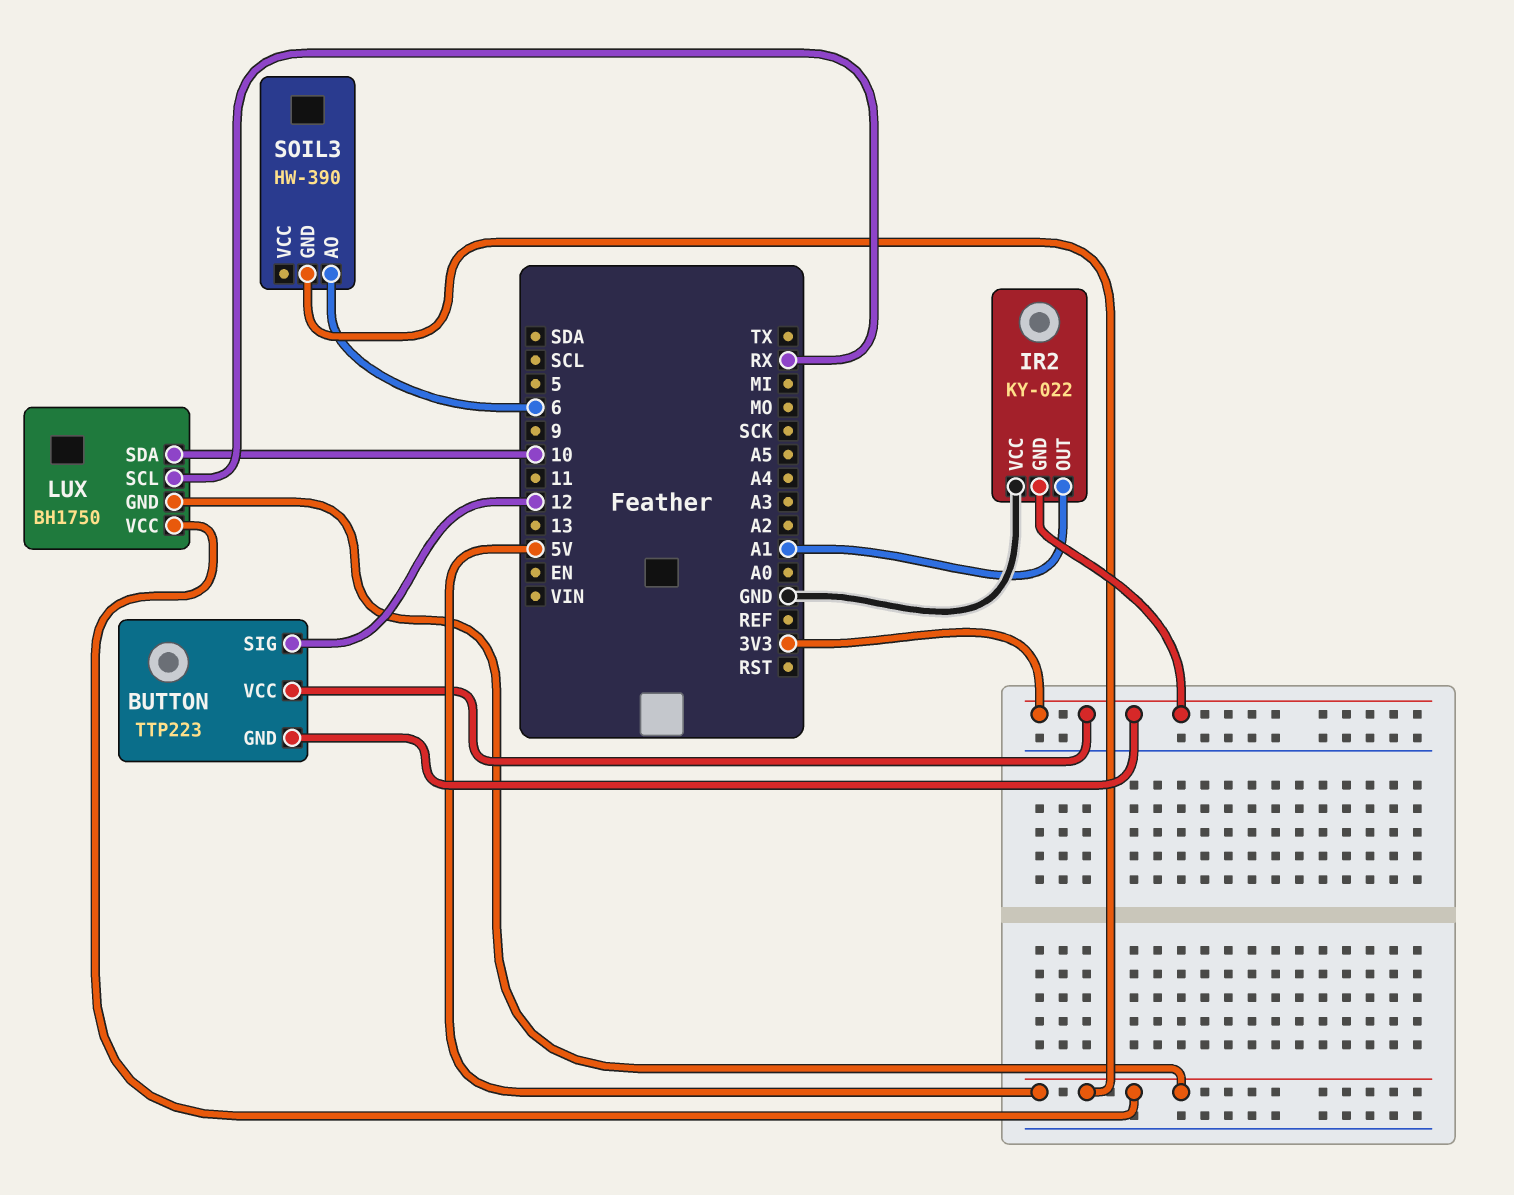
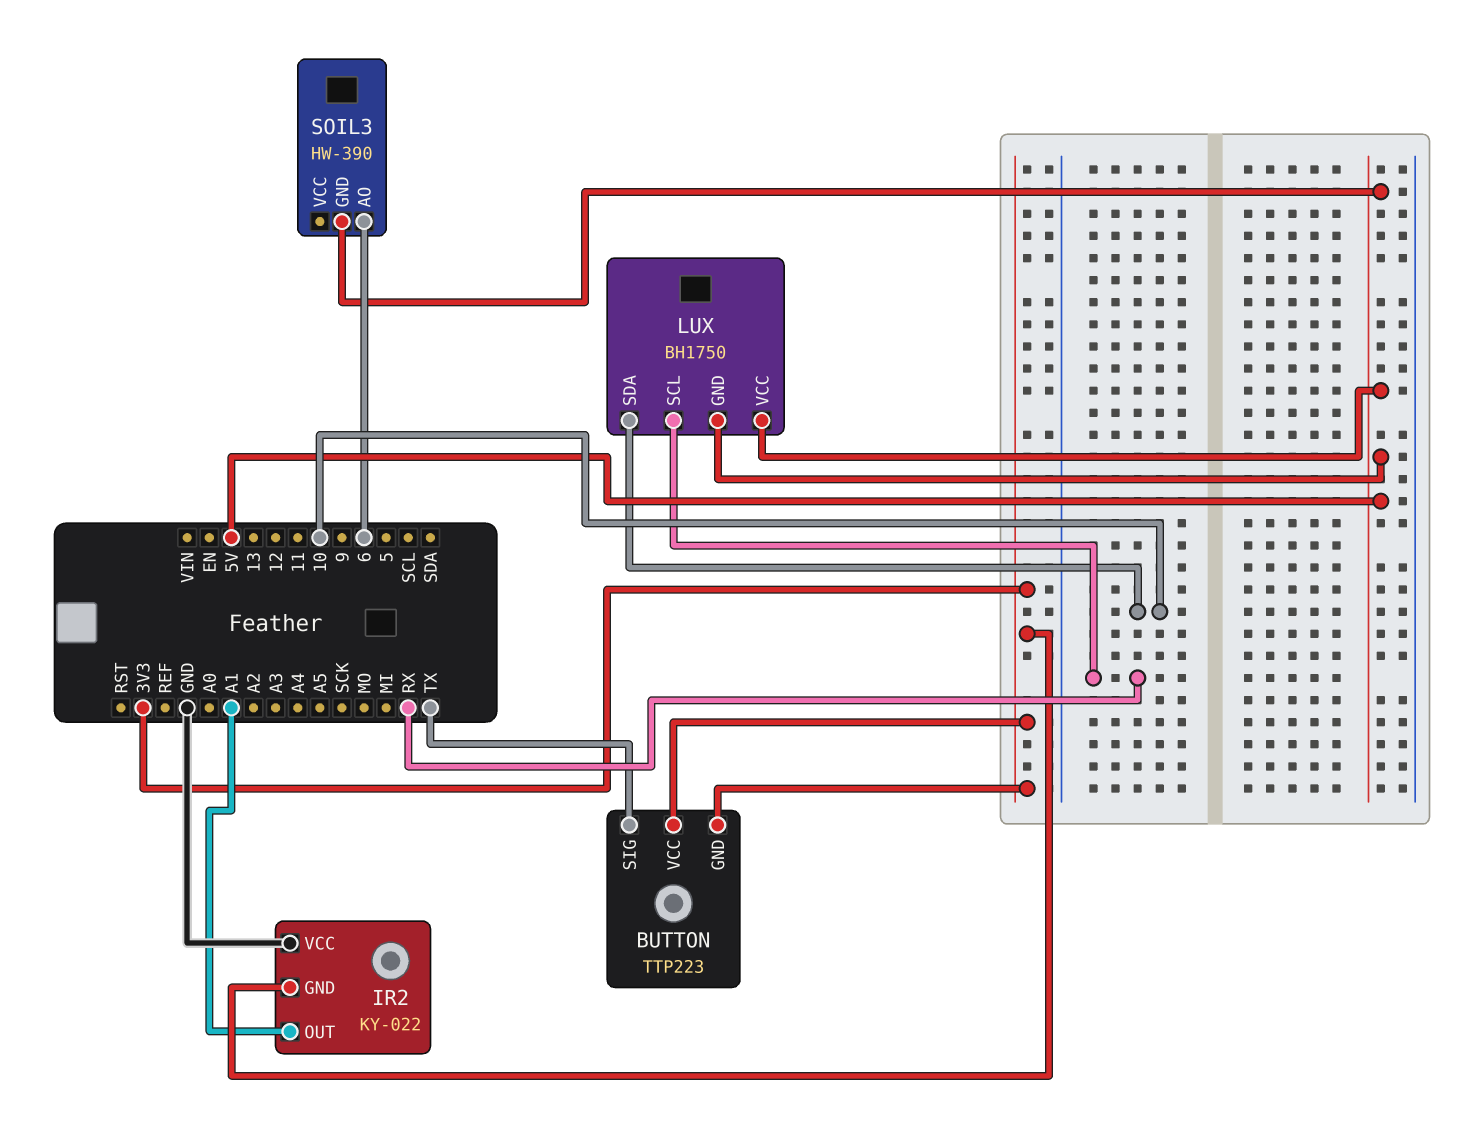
BUTTON pin SIG: 12 -> TX

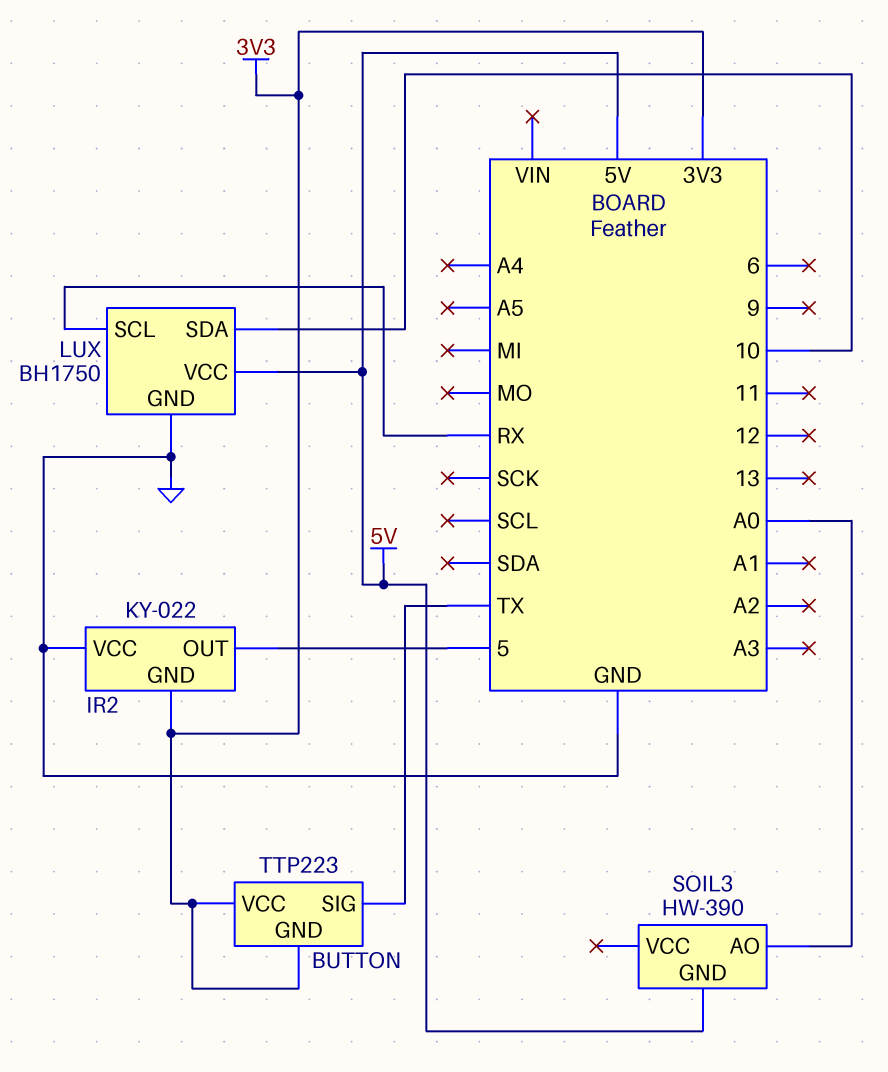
IR2 pin OUT: A1 -> 5
LUX pin GND: 5V -> GND
SOIL3 pin AO: 6 -> A0

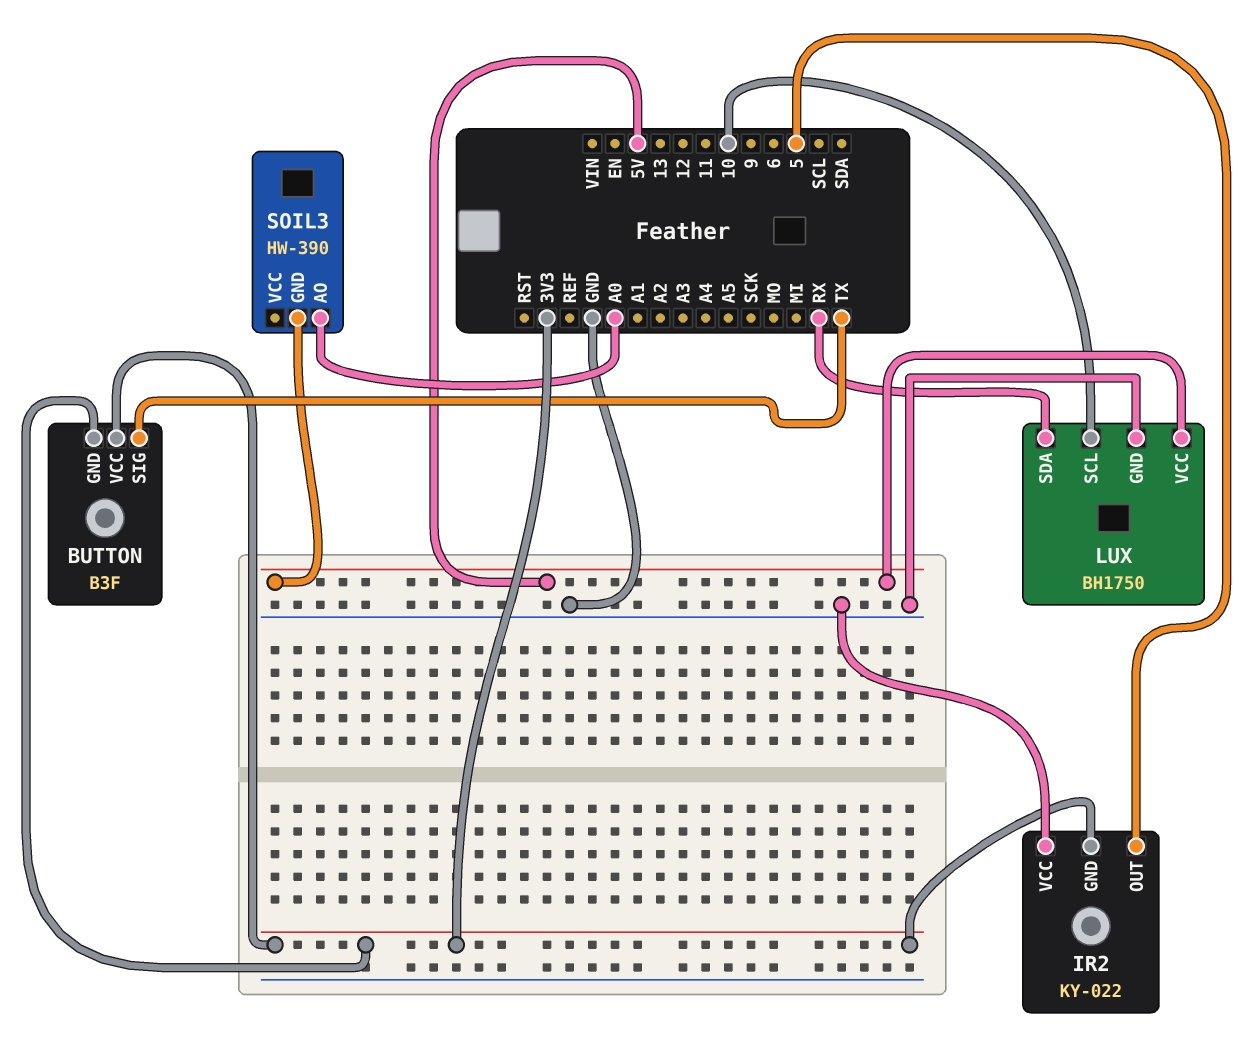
BUTTON: TTP223 -> B3F
LUX pin SCL: RX -> 10
LUX pin SDA: 10 -> RX

